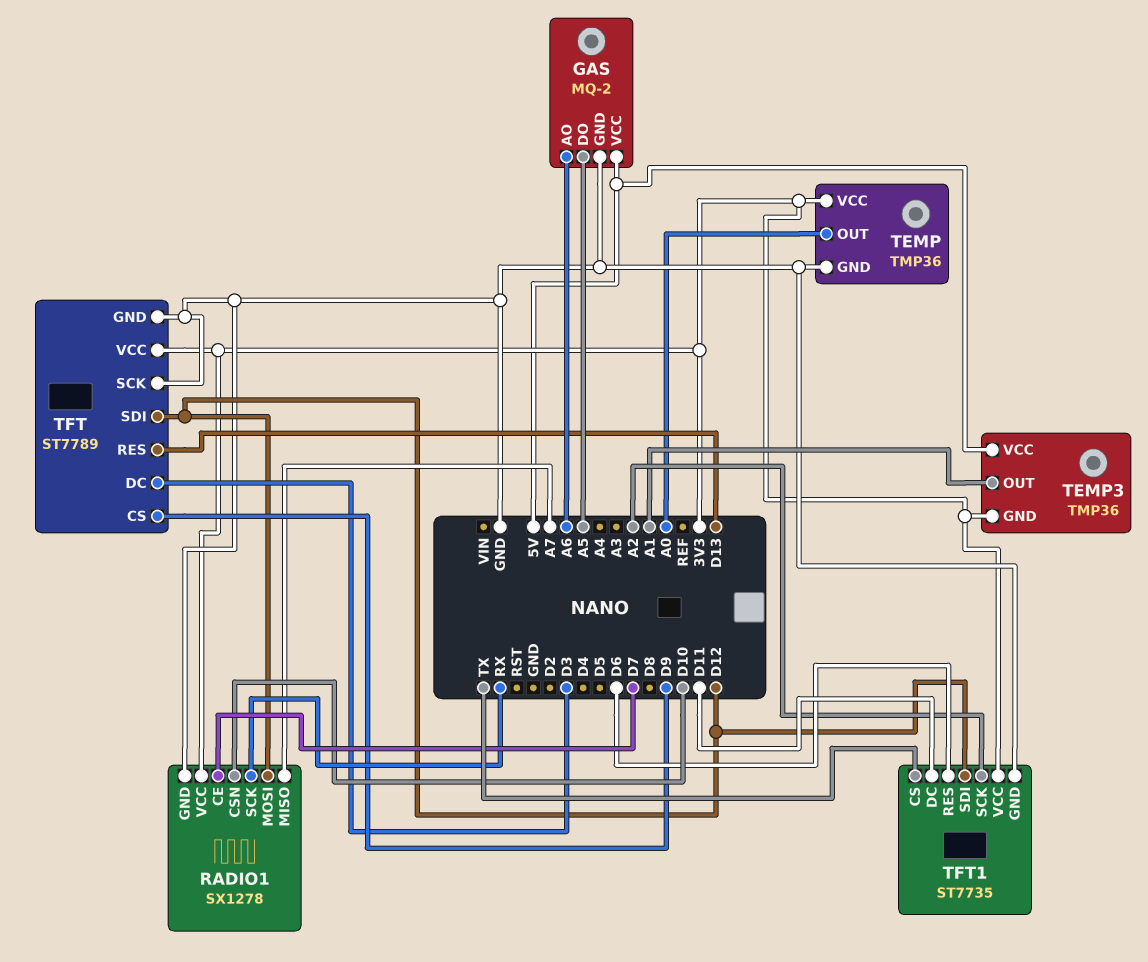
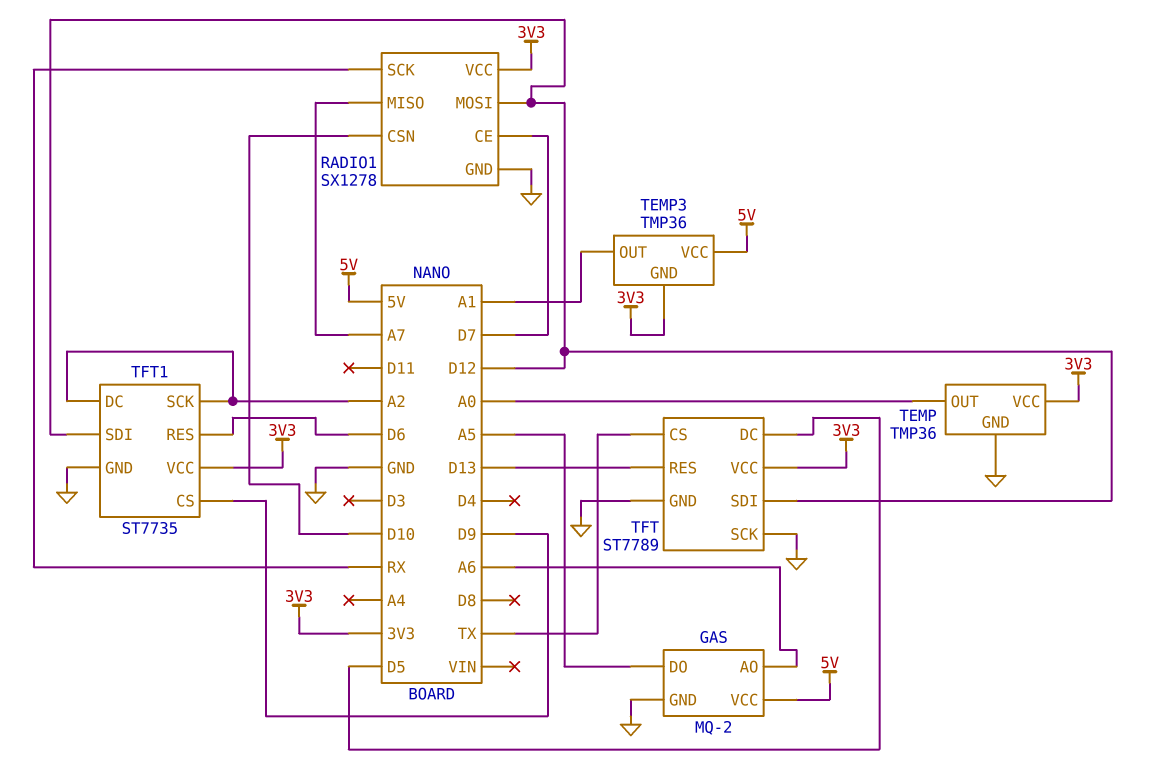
TFT pin CS: D9 -> TX
TFT pin DC: D3 -> D5
TFT1 pin CS: TX -> D9
TFT1 pin DC: D11 -> A2

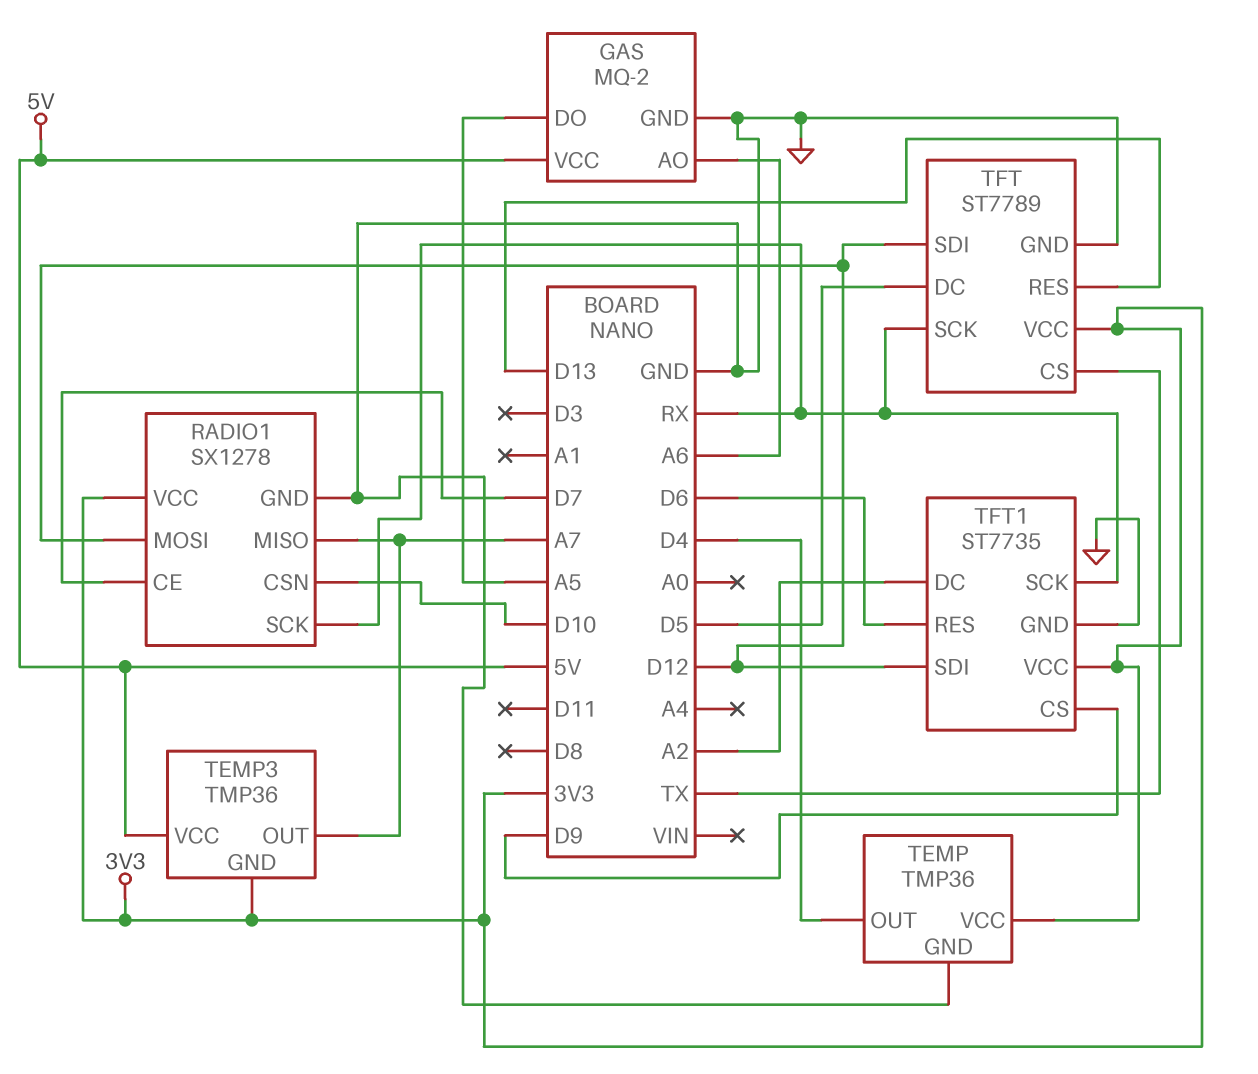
TEMP pin OUT: A0 -> D4
TEMP3 pin OUT: A1 -> A7
TFT pin SCK: GND -> RX
TFT1 pin SCK: A2 -> RX

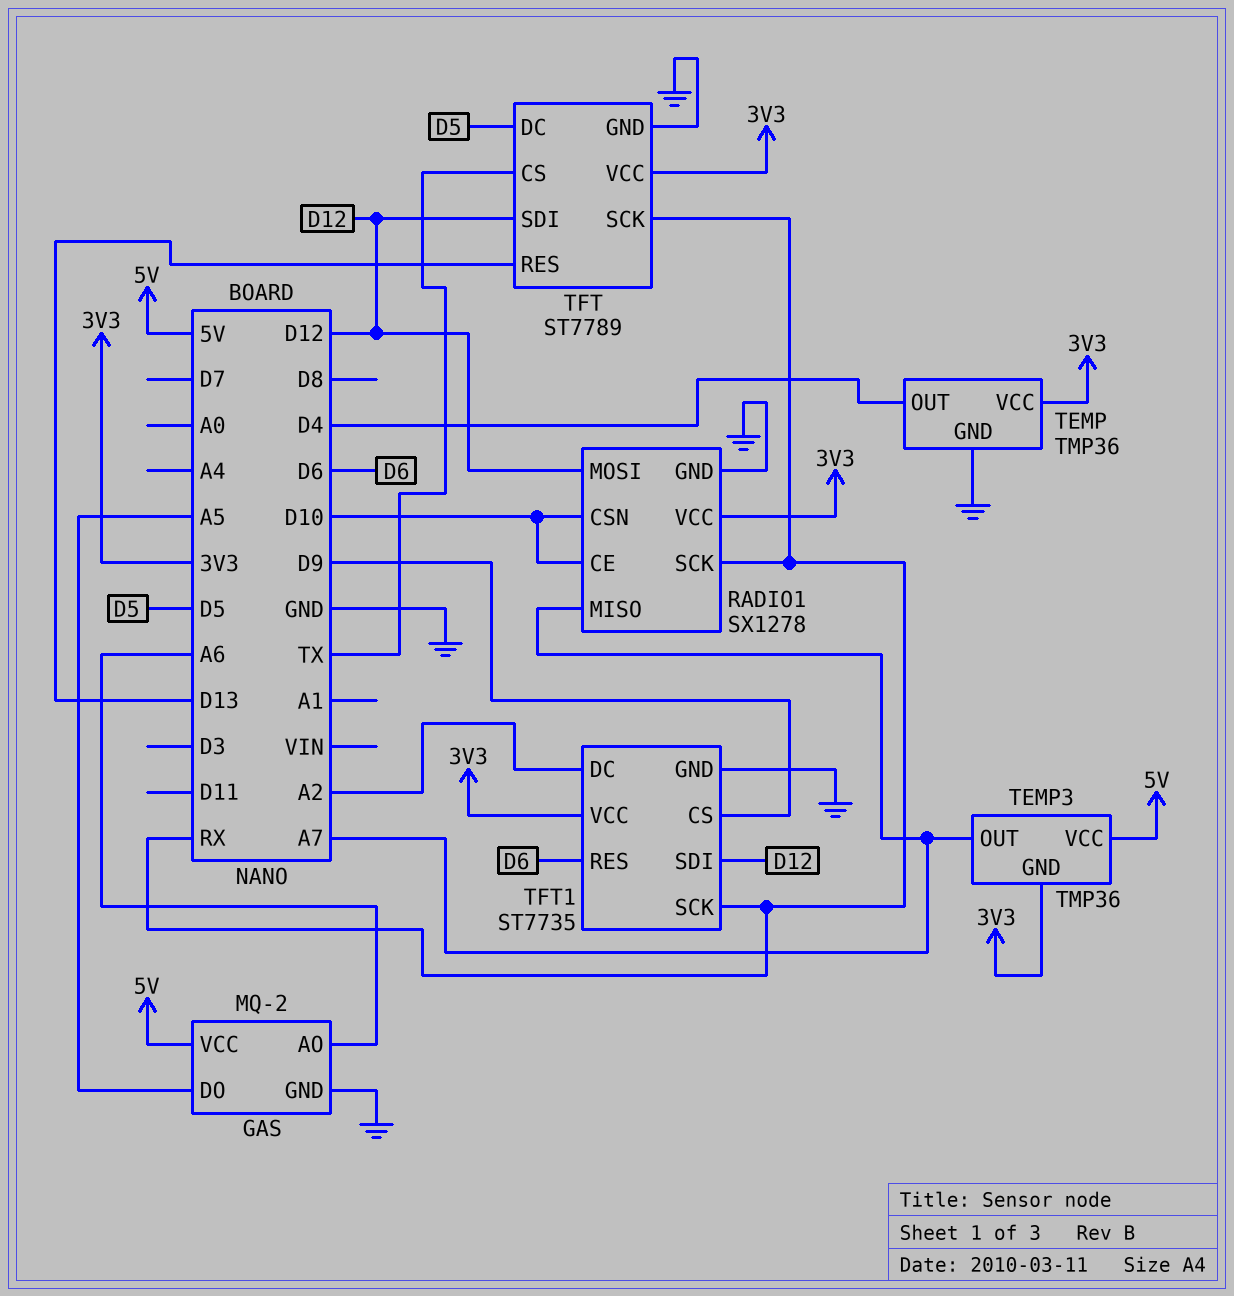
RADIO1 pin CE: D7 -> D10

